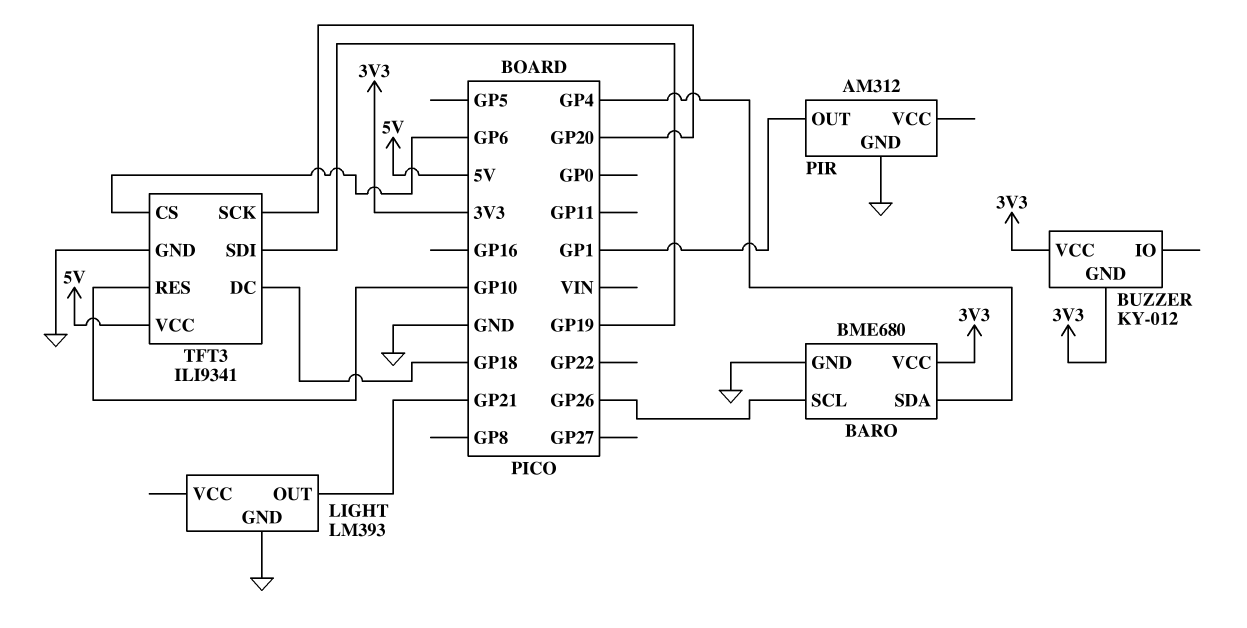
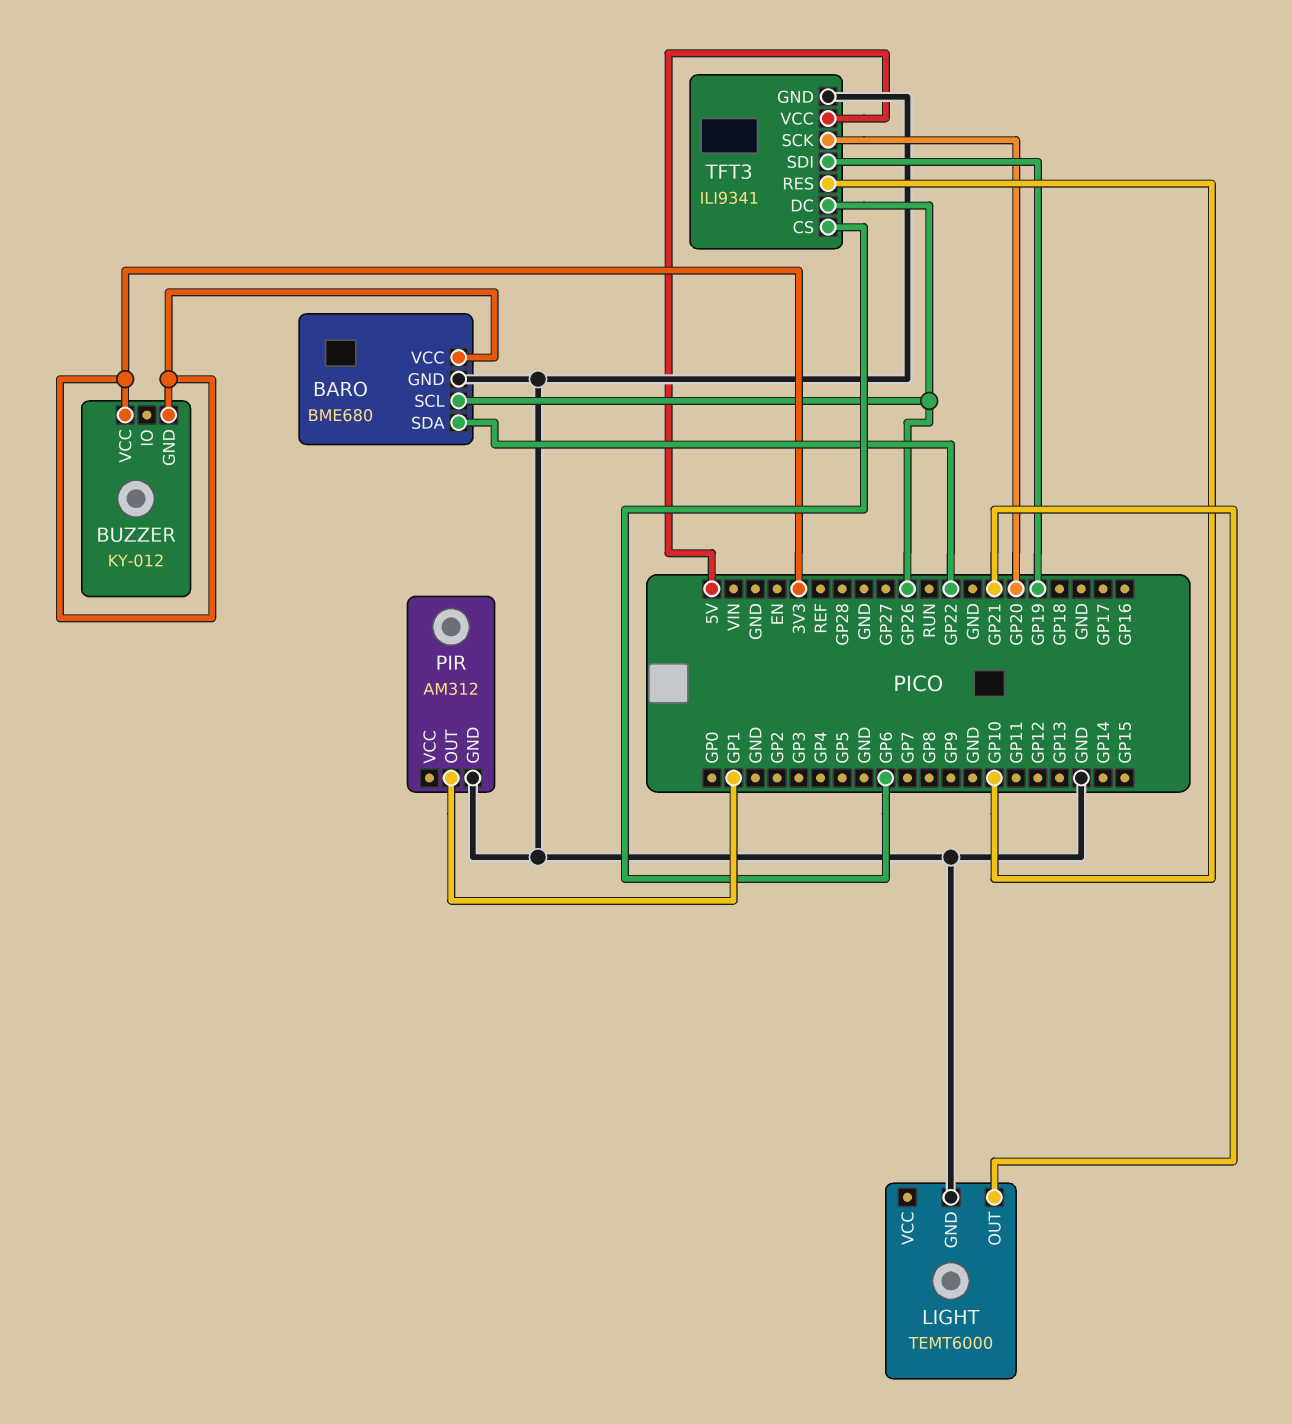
BARO pin SDA: GP4 -> GP22
LIGHT: LM393 -> TEMT6000
TFT3 pin DC: GP18 -> GP26

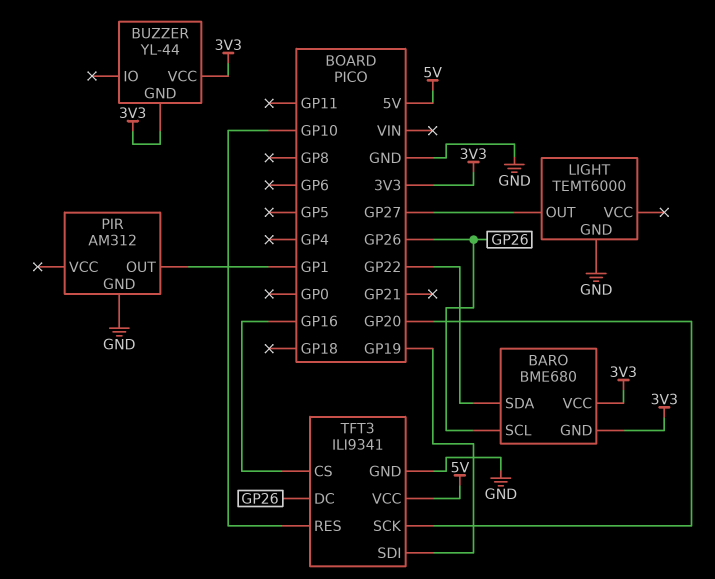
BARO pin GND: GND -> 3V3
BUZZER: KY-012 -> YL-44
LIGHT pin OUT: GP21 -> GP27
TFT3 pin CS: GP6 -> GP16

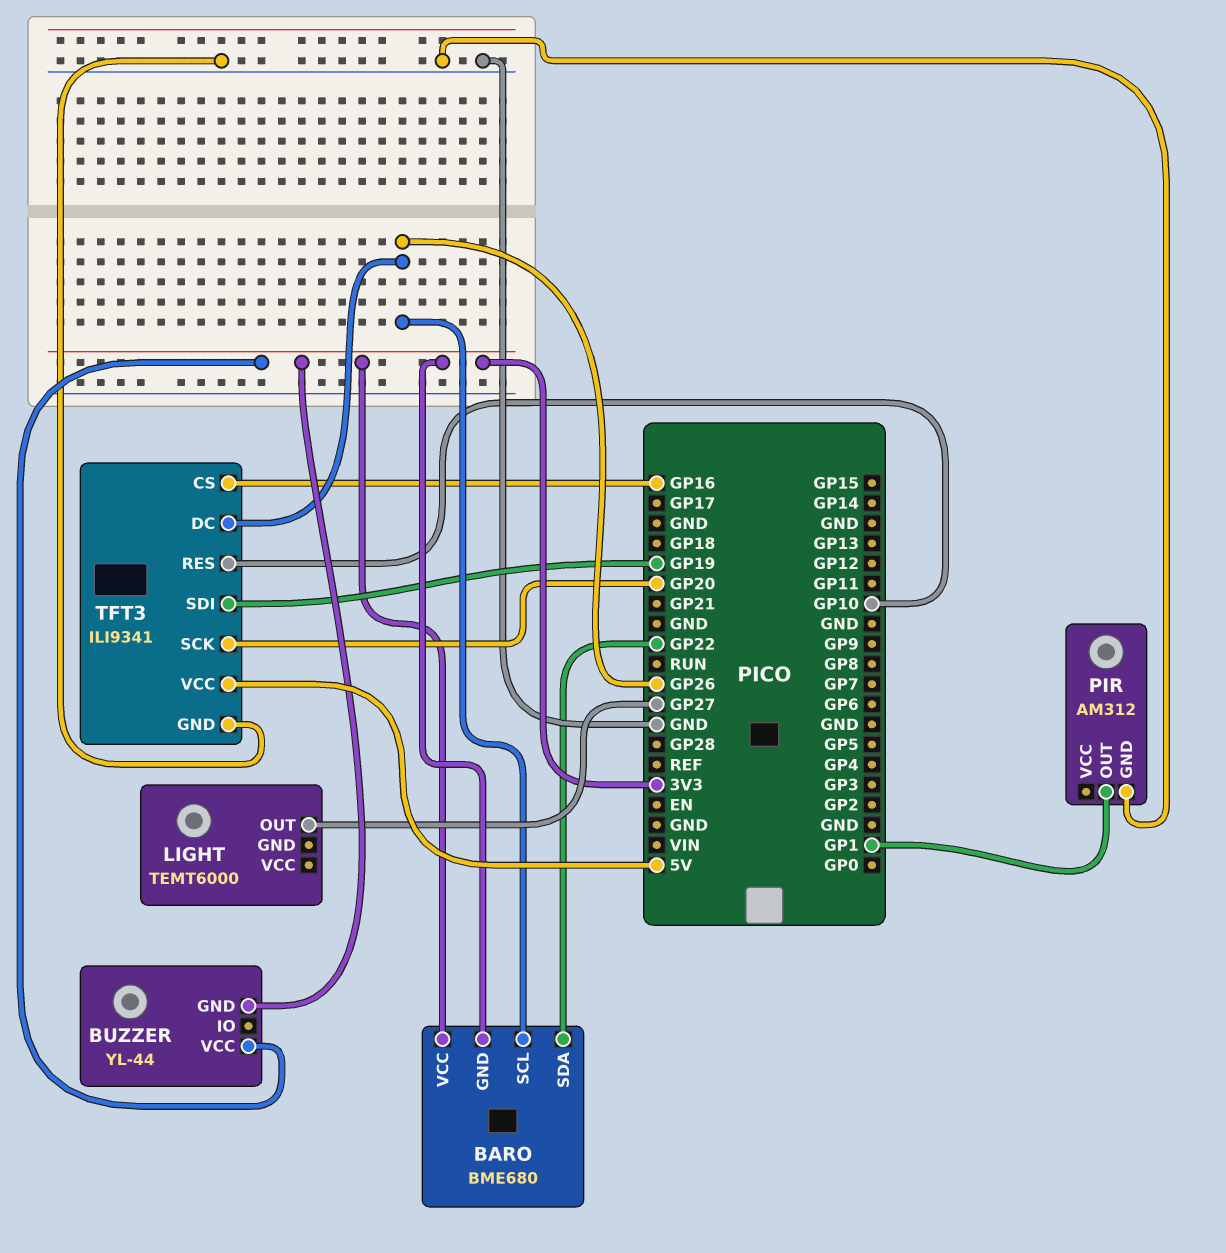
LIGHT pin GND: GND -> none

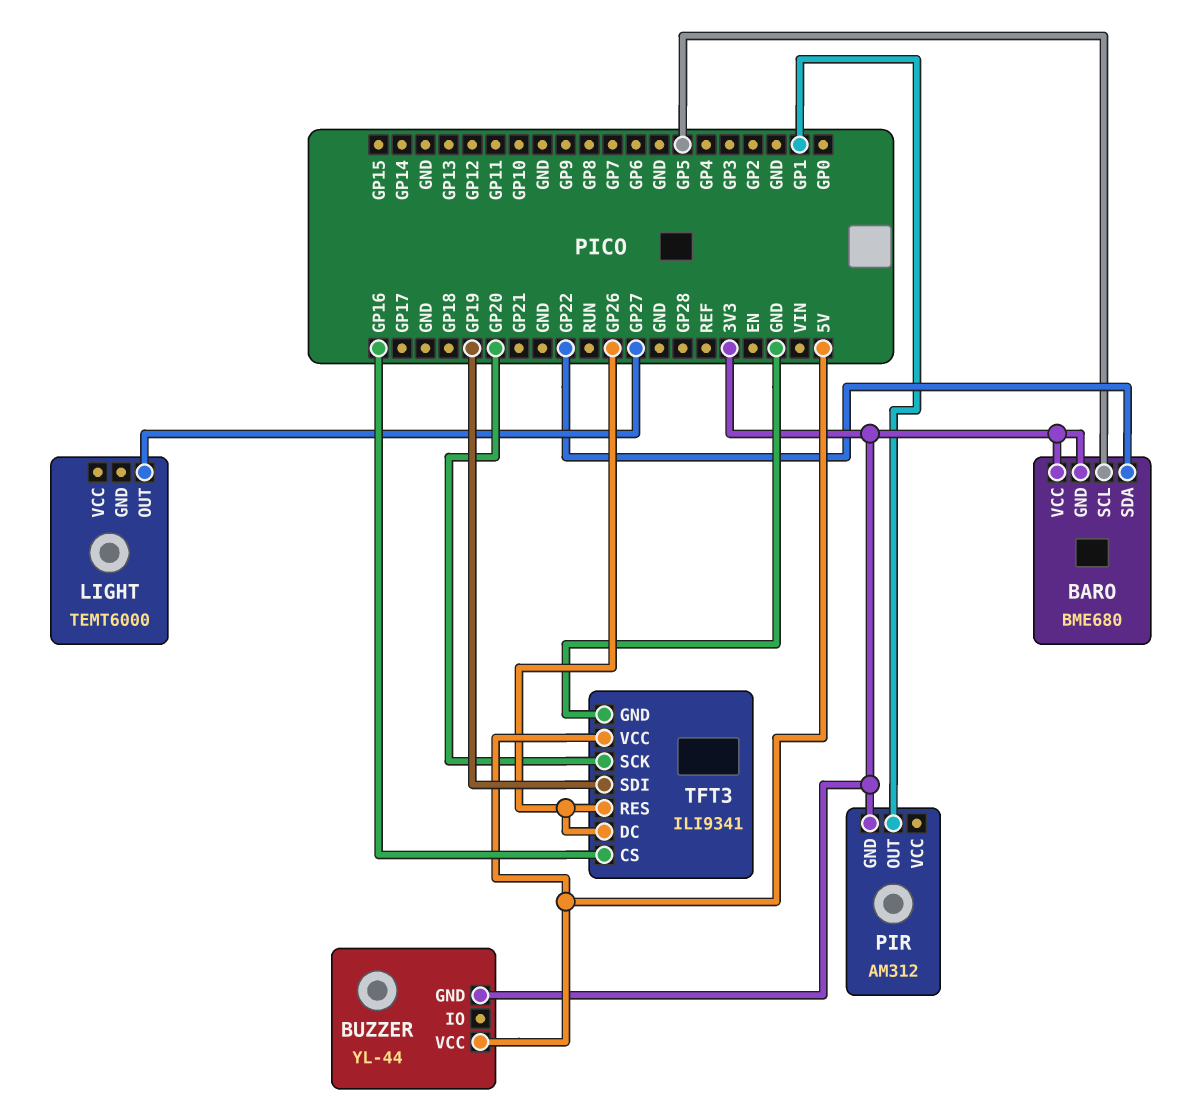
BARO pin SCL: GP26 -> GP5
BUZZER pin VCC: 3V3 -> 5V
PIR pin GND: GND -> 3V3
TFT3 pin RES: GP10 -> GP26

